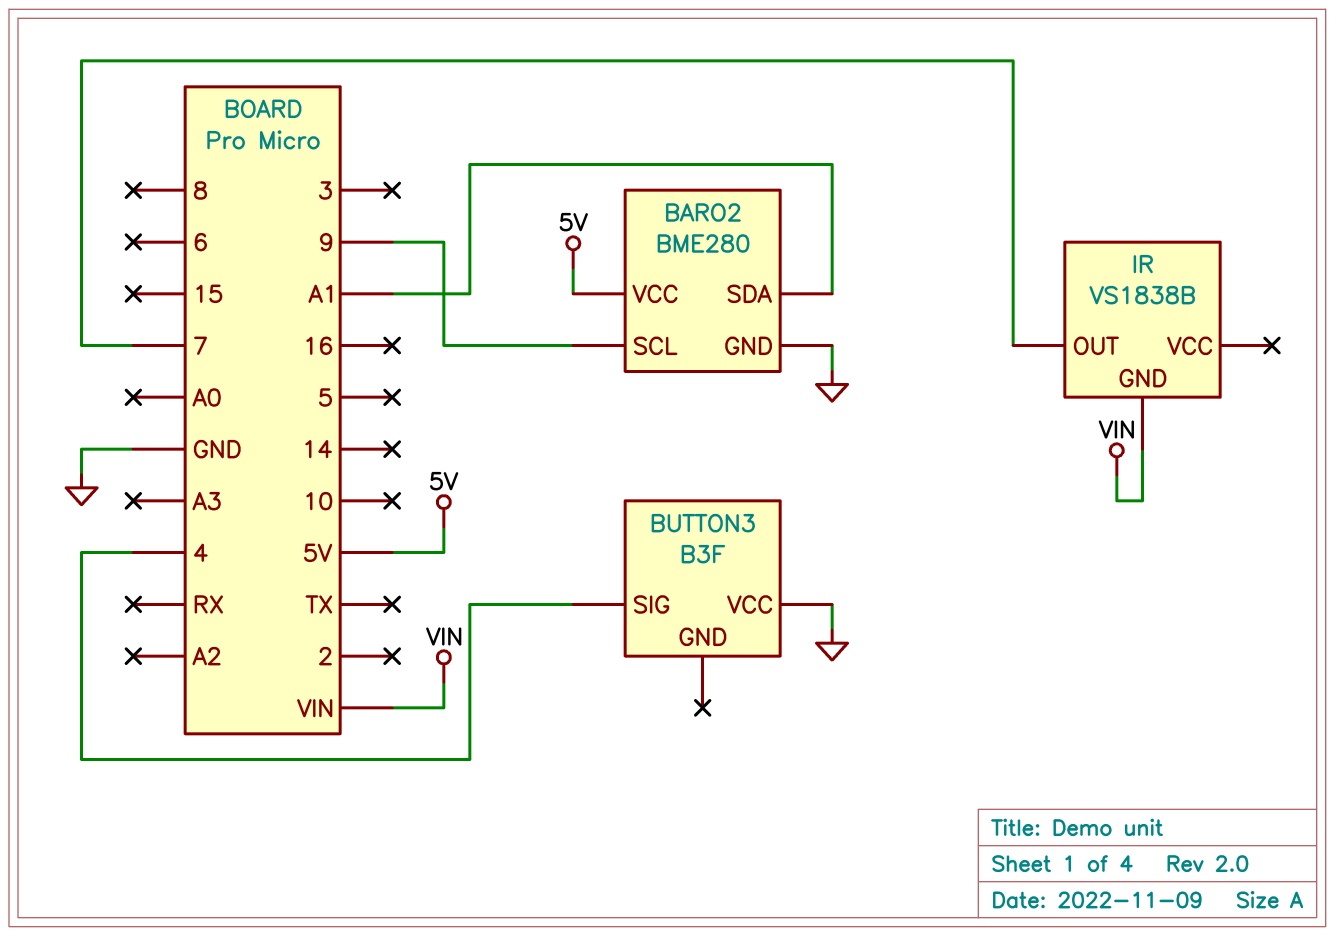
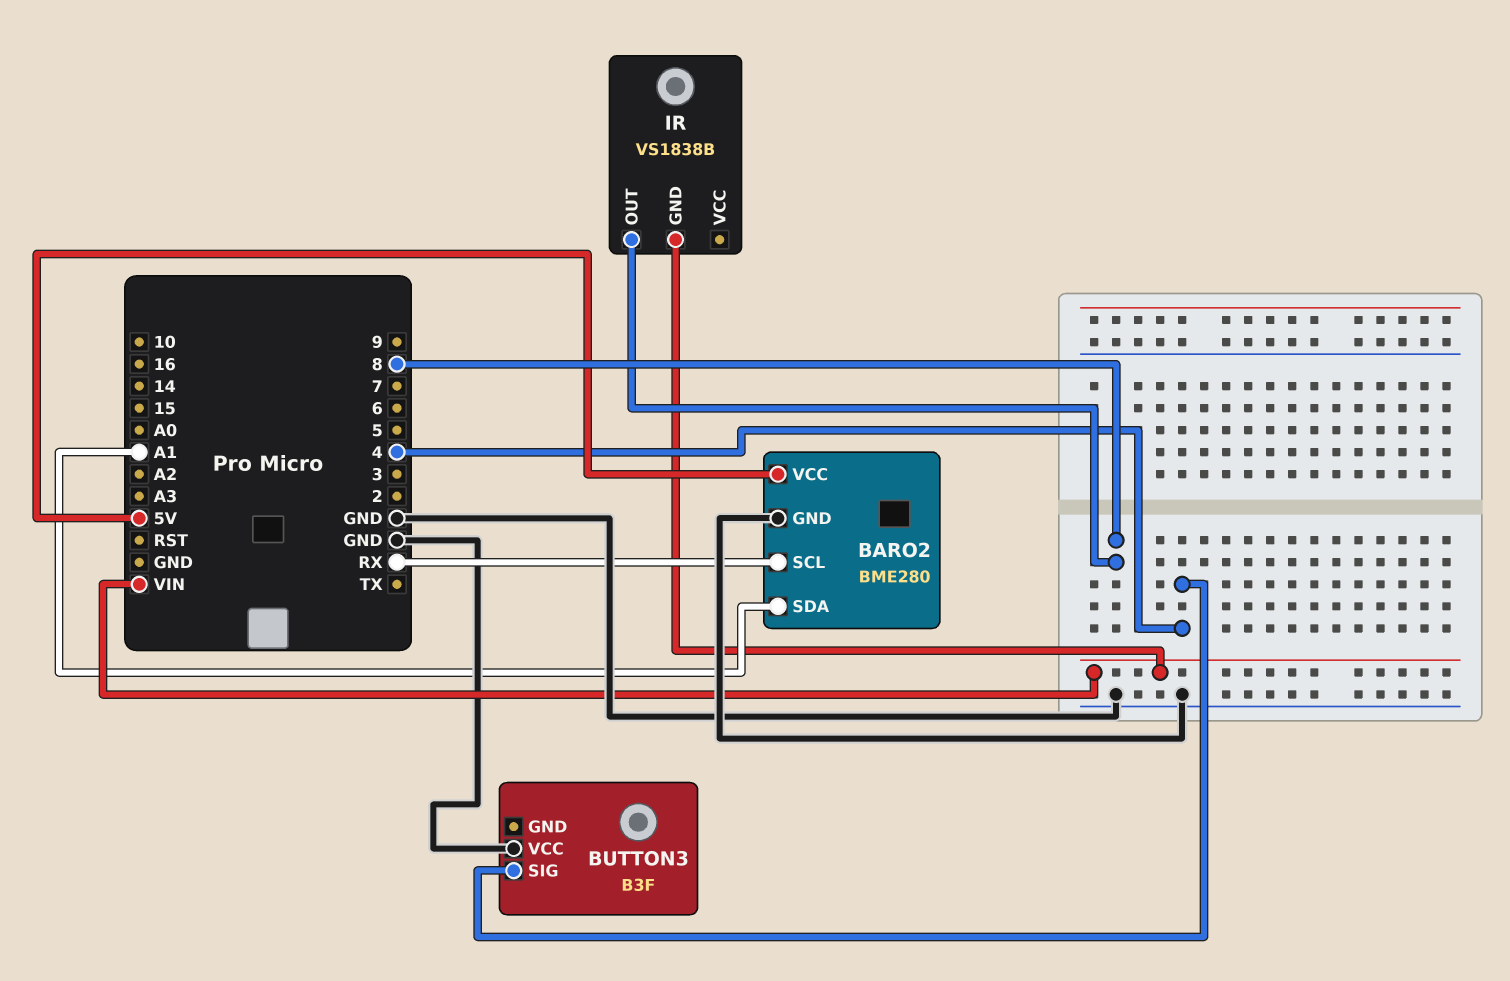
BARO2 pin SCL: 9 -> RX
IR pin OUT: 7 -> 8

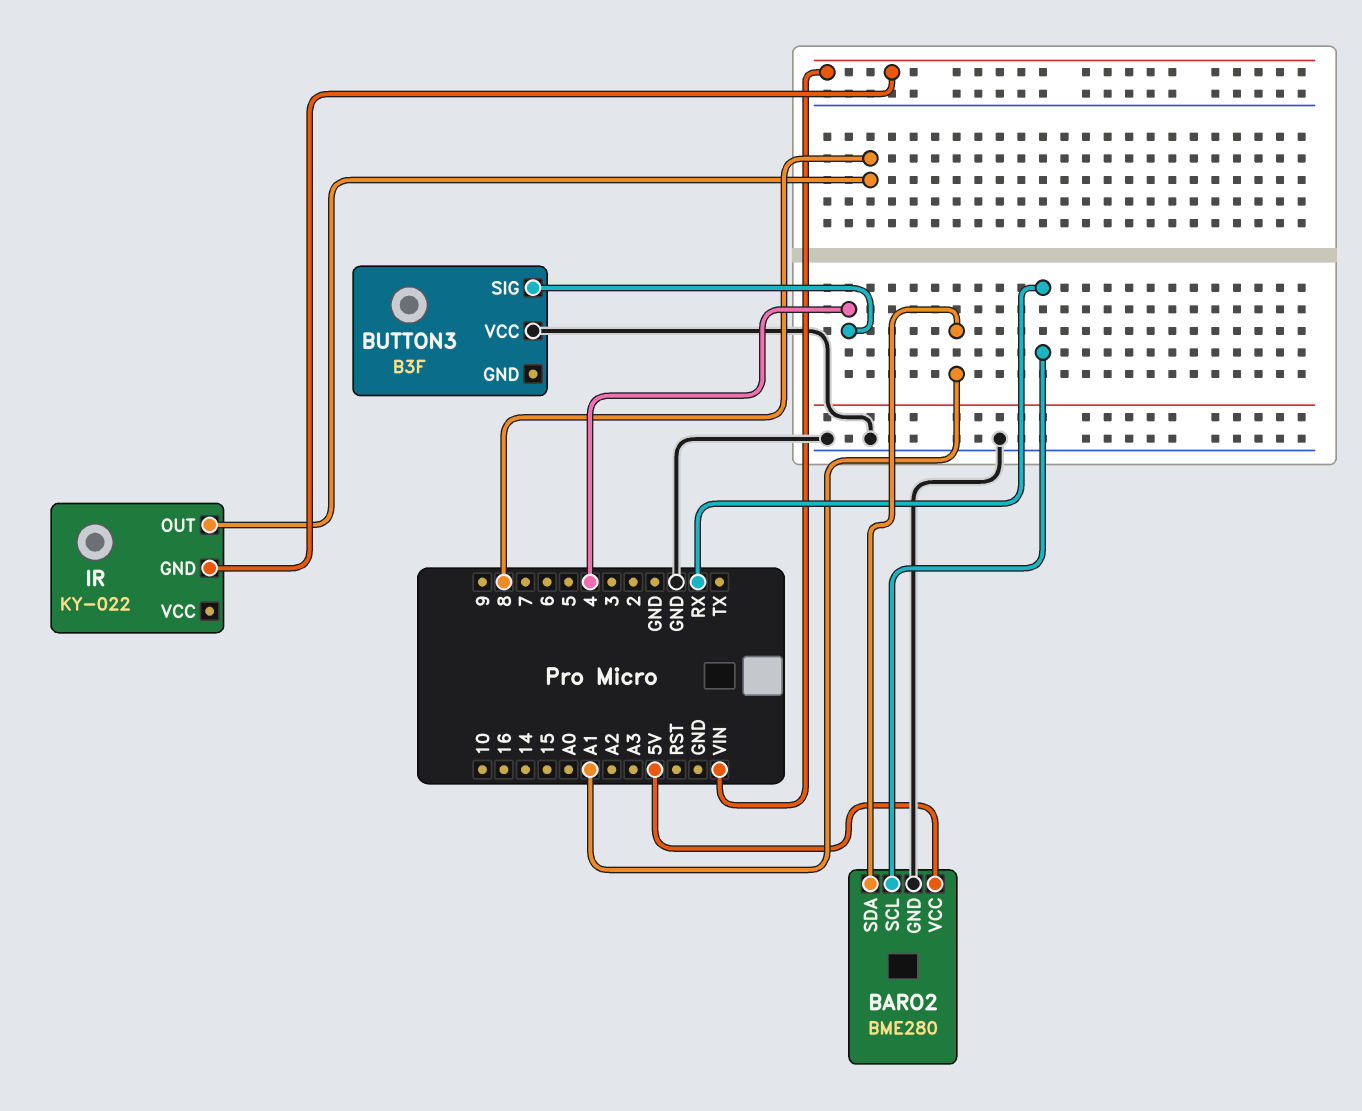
IR: VS1838B -> KY-022

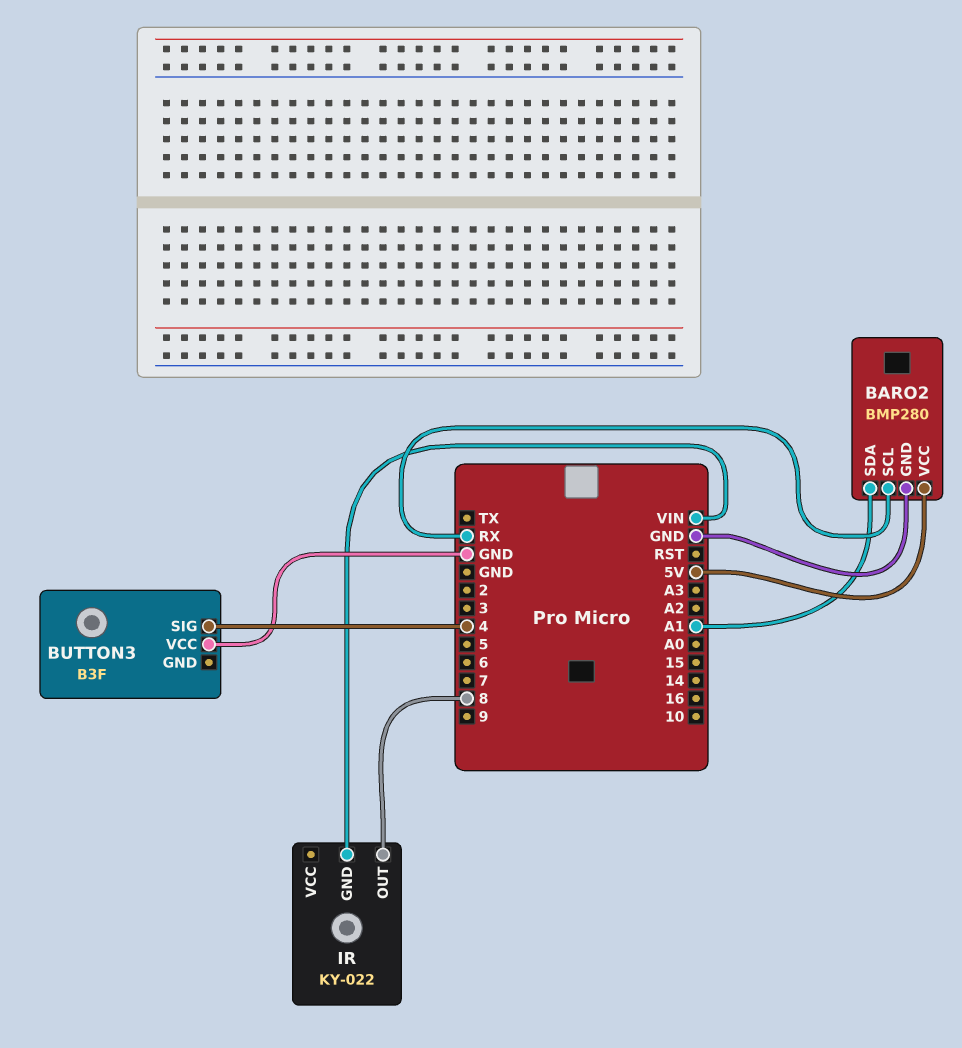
BARO2: BME280 -> BMP280

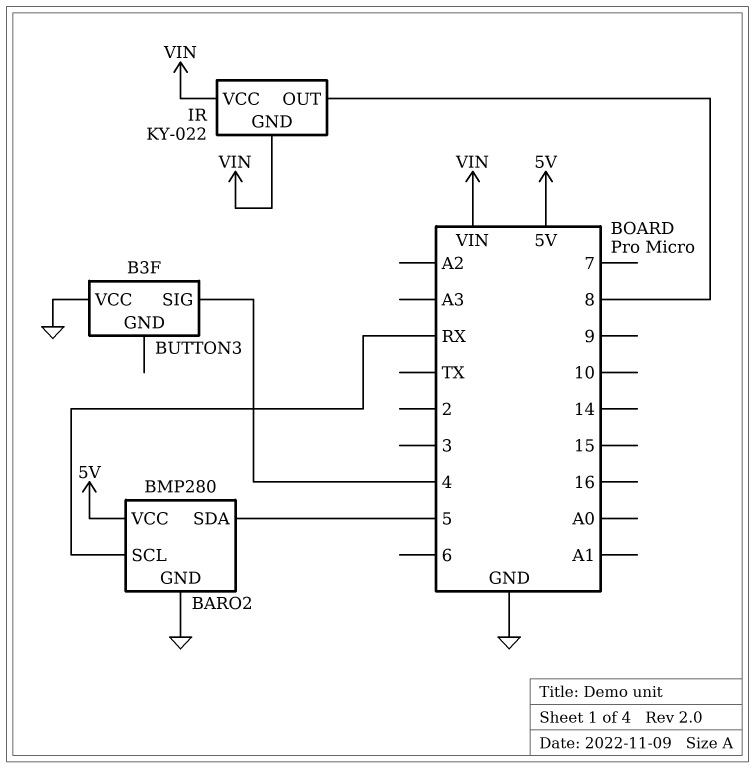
BARO2 pin SDA: A1 -> 5
IR pin VCC: none -> VIN

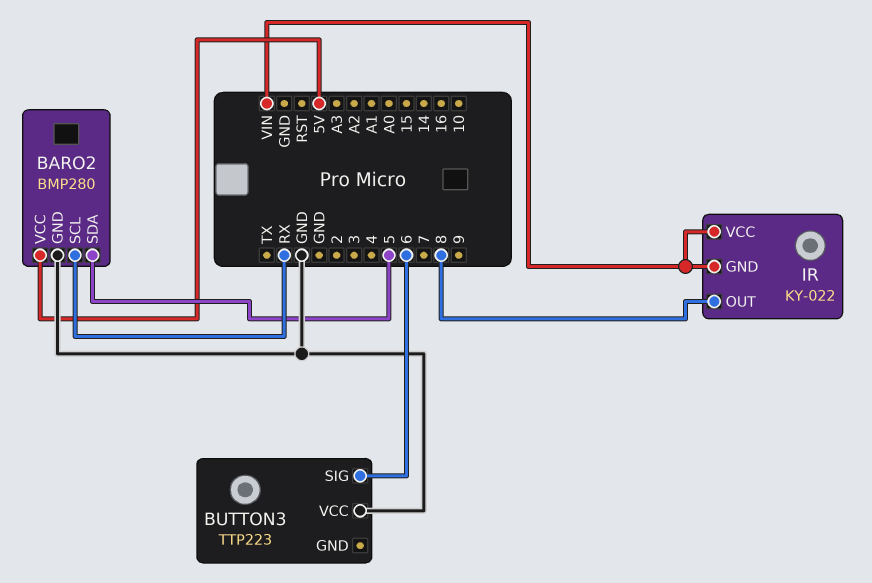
BUTTON3: B3F -> TTP223
BUTTON3 pin SIG: 4 -> 6

